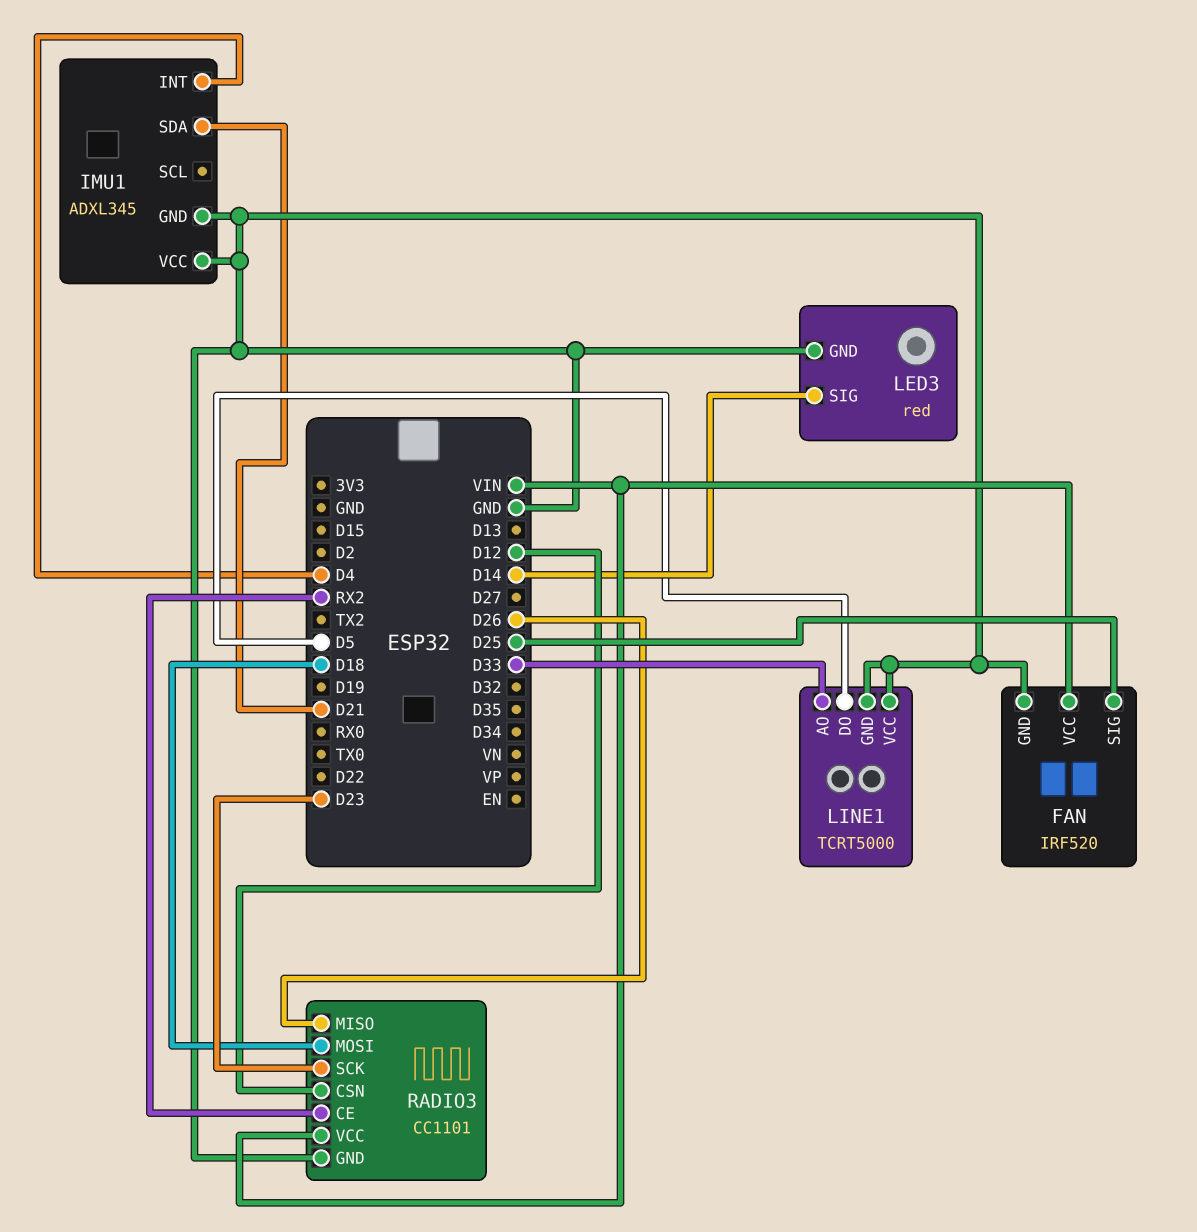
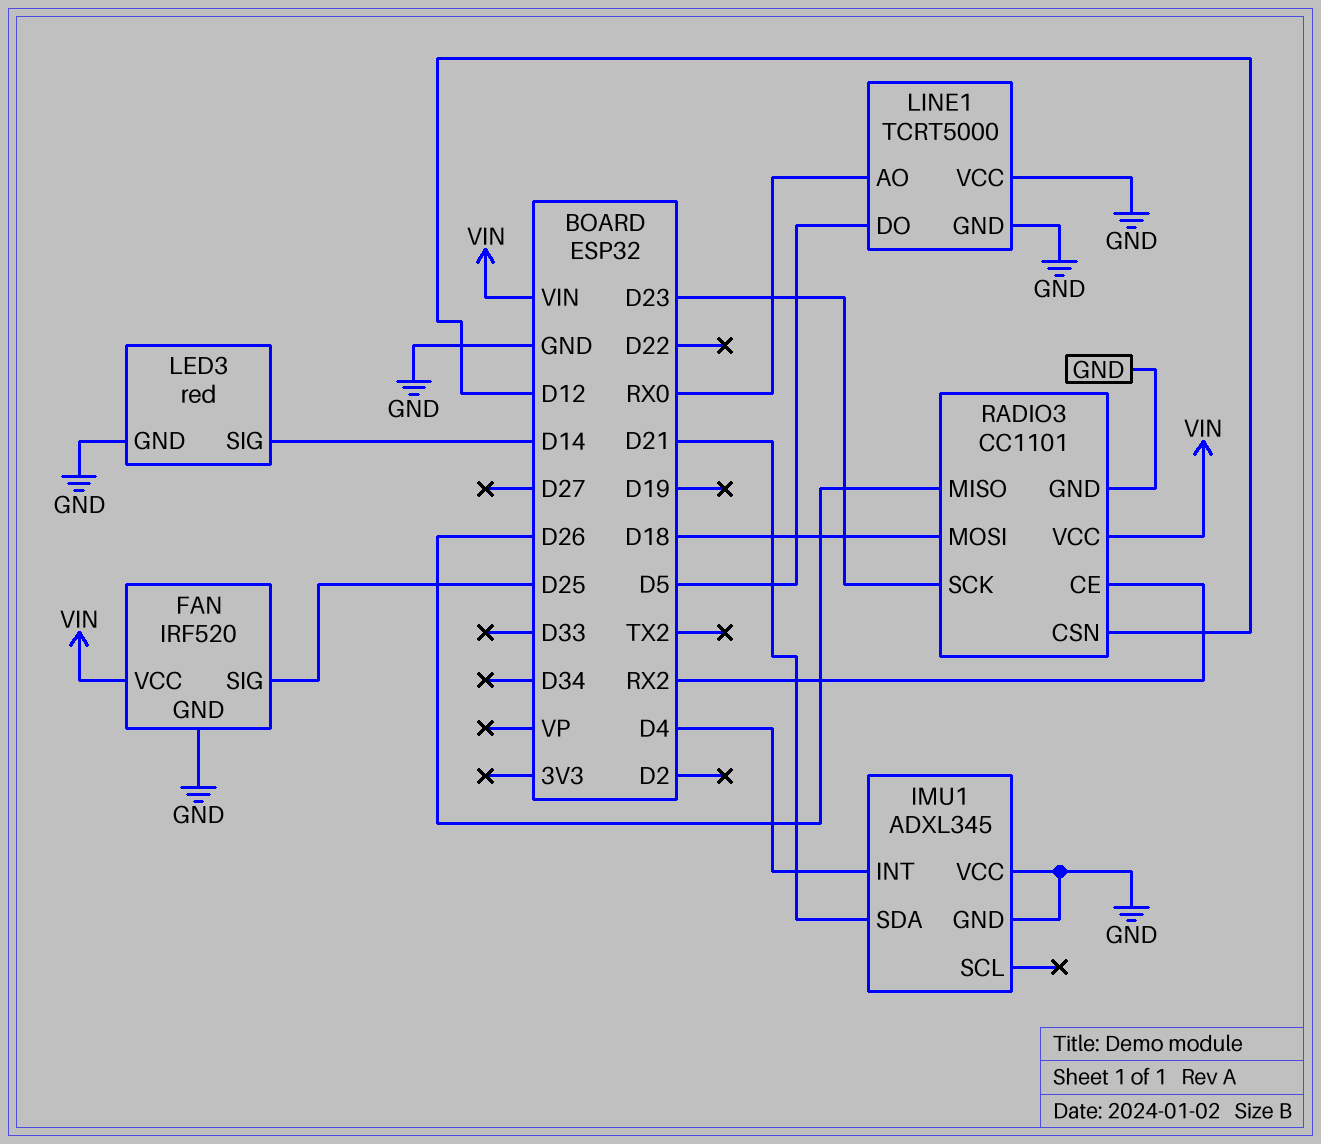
LINE1 pin AO: D33 -> RX0

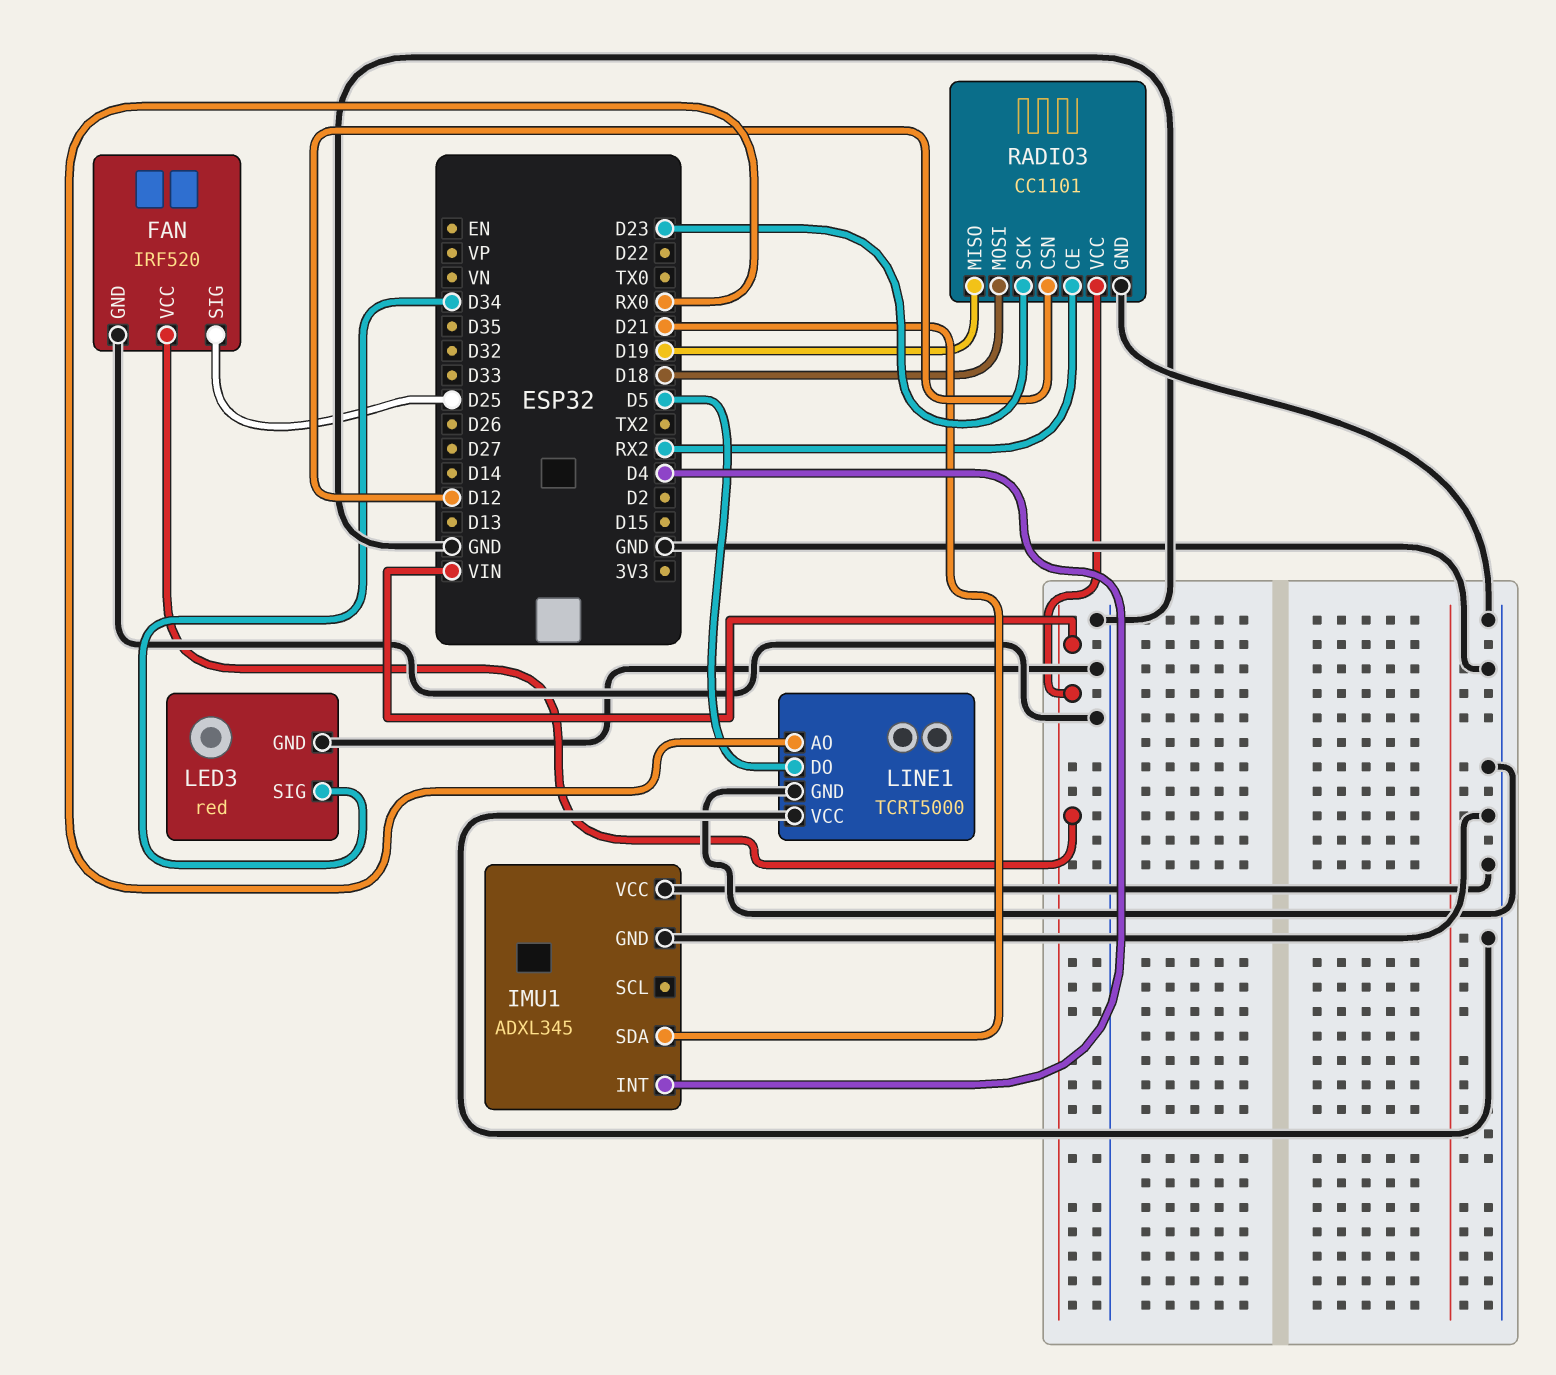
LED3 pin SIG: D14 -> D34
RADIO3 pin MISO: D26 -> D19

